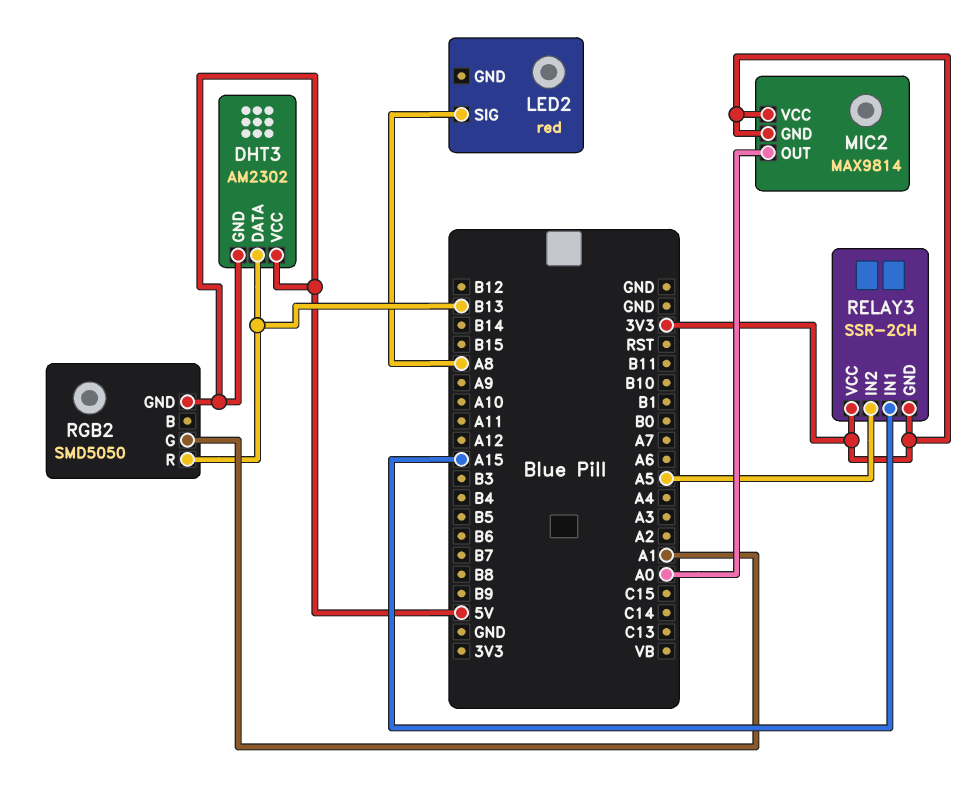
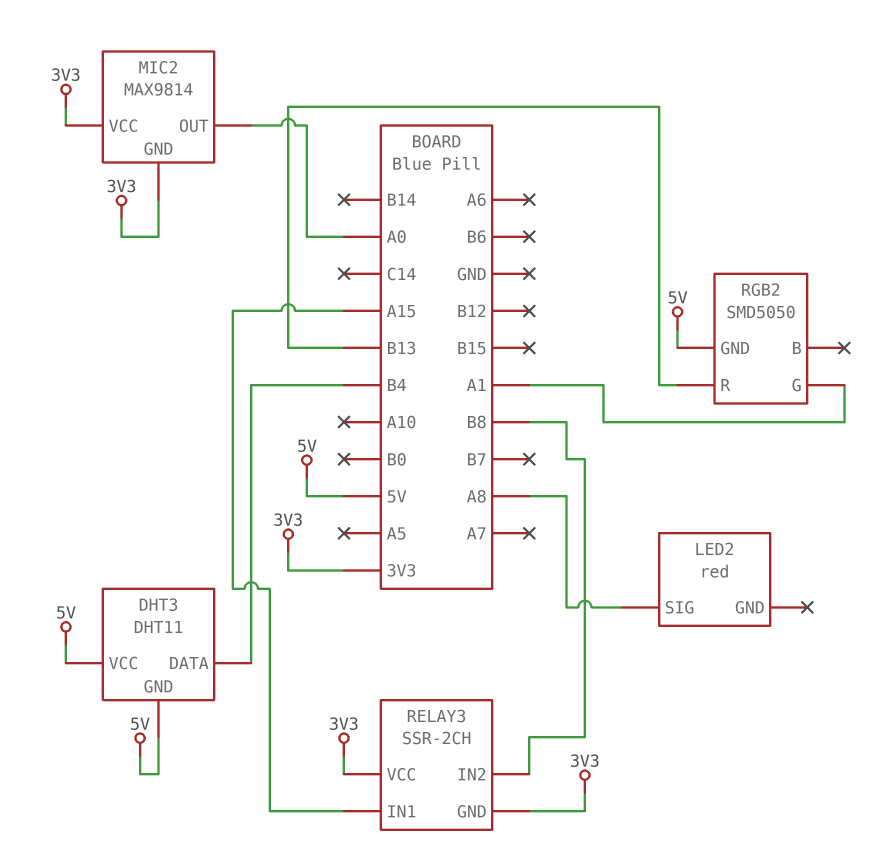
DHT3: AM2302 -> DHT11
DHT3 pin DATA: B13 -> B4
RELAY3 pin IN2: A5 -> B8

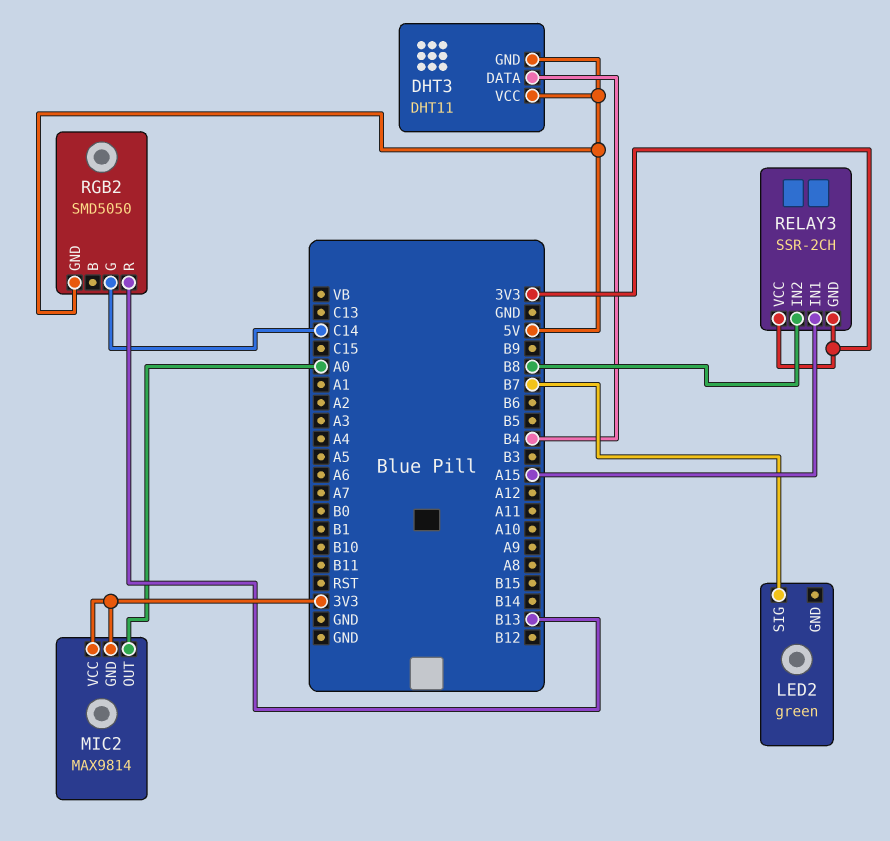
LED2: red -> green
LED2 pin SIG: A8 -> B7
RGB2 pin G: A1 -> C14

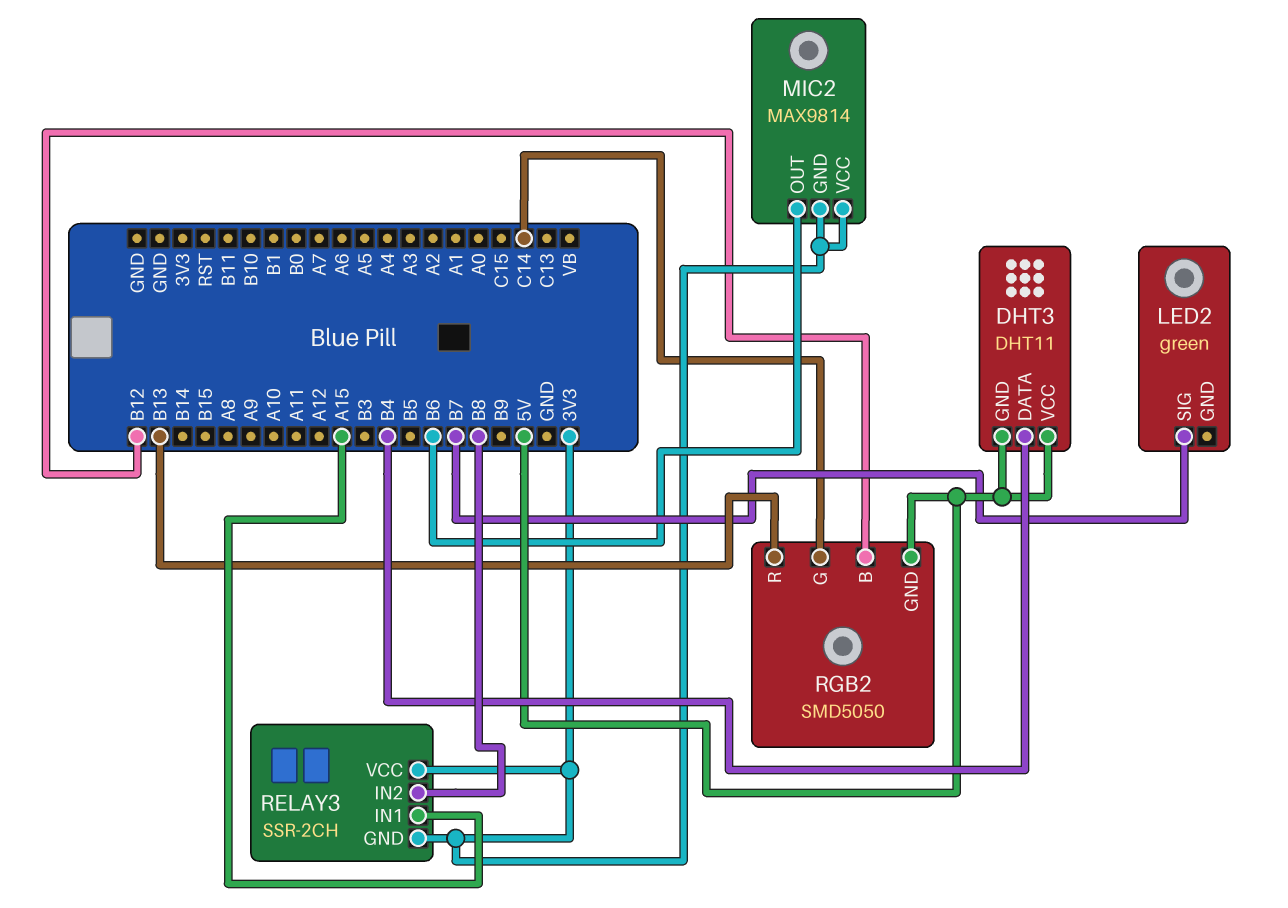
MIC2 pin OUT: A0 -> B6
RGB2 pin B: none -> B12

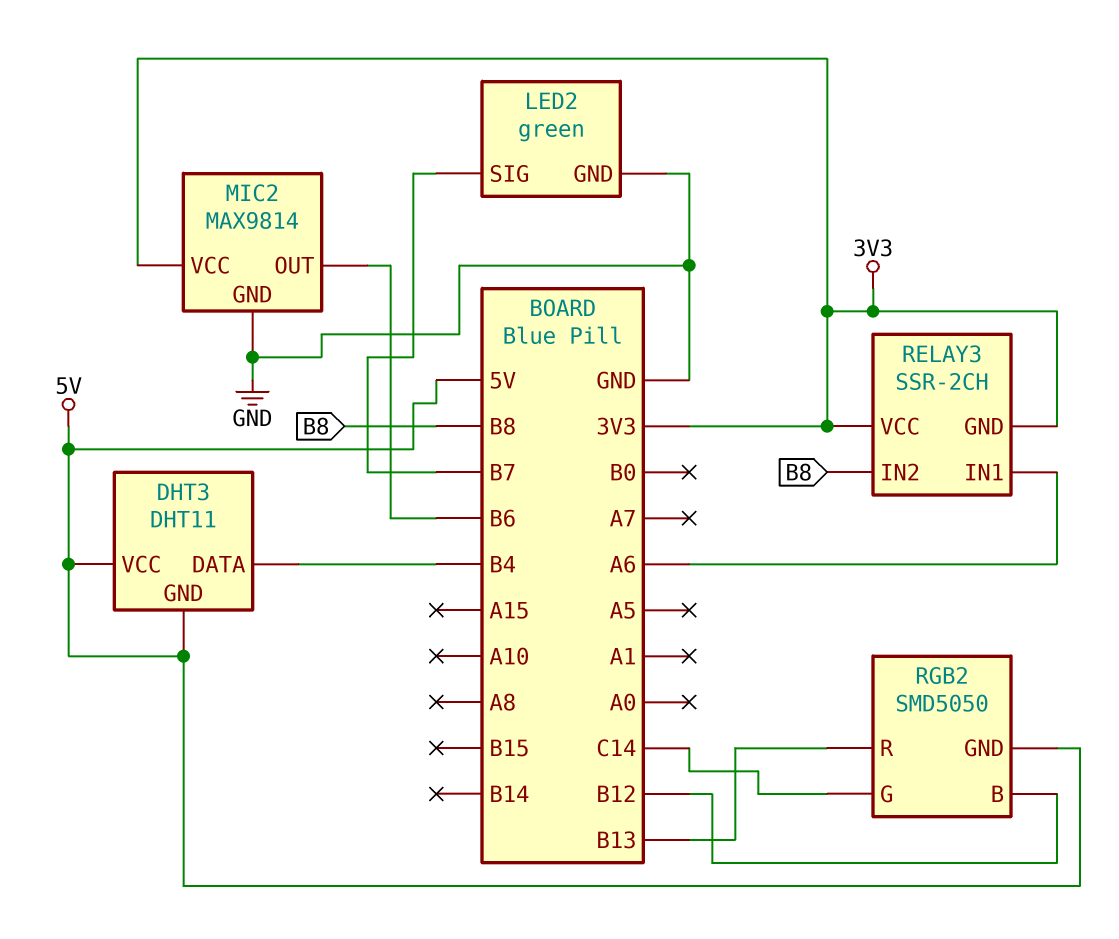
LED2 pin GND: none -> GND
MIC2 pin GND: 3V3 -> GND
RELAY3 pin IN1: A15 -> A6

